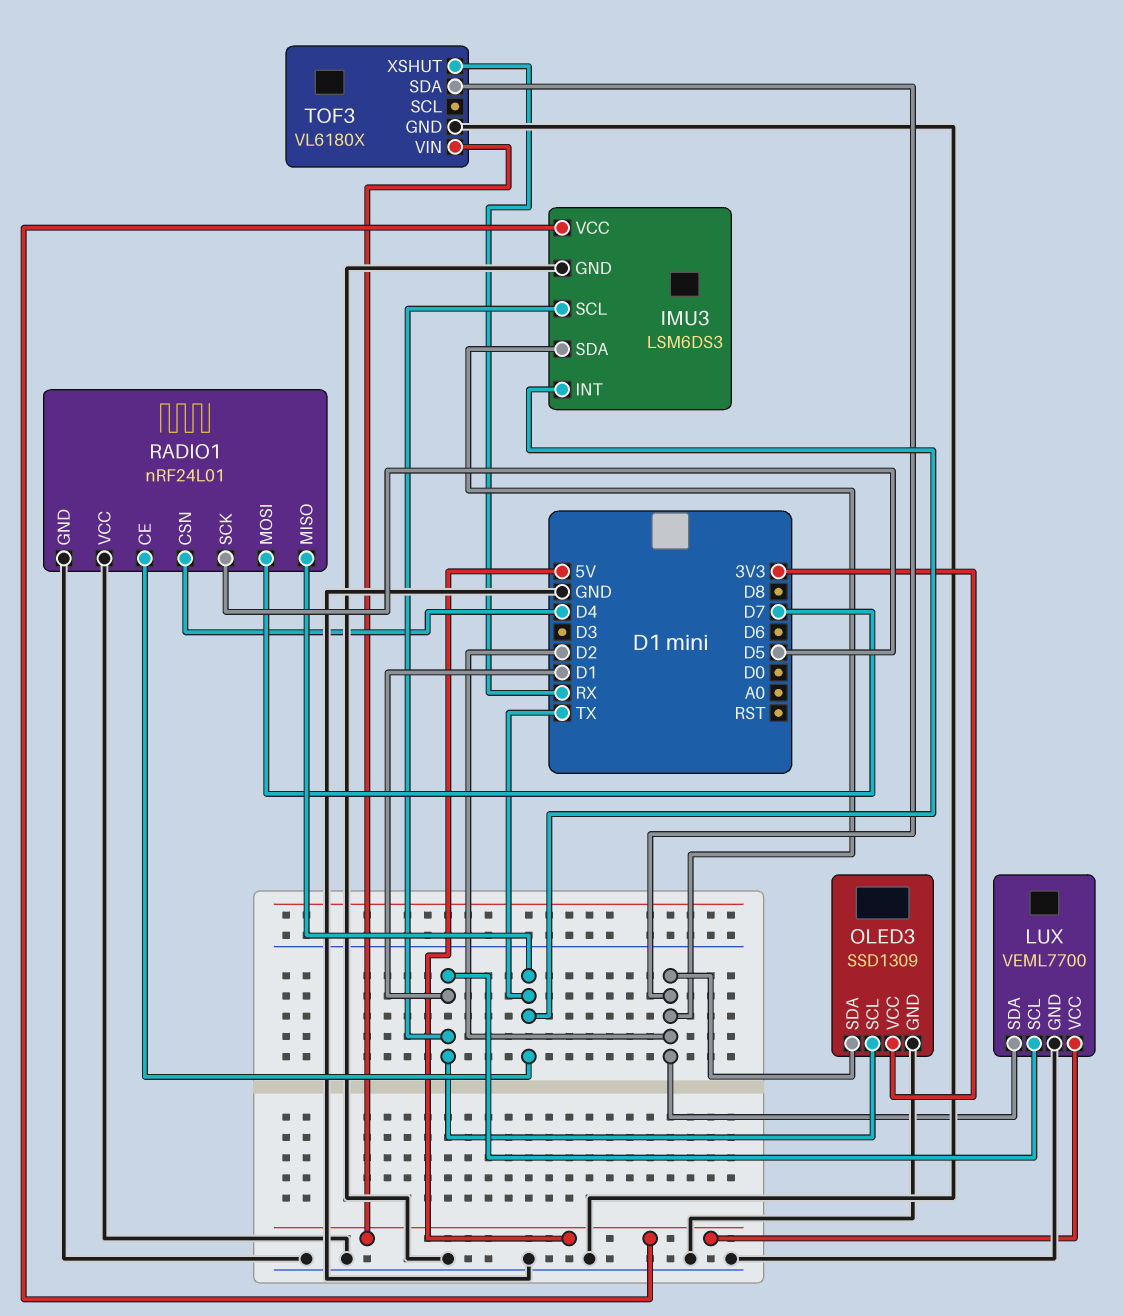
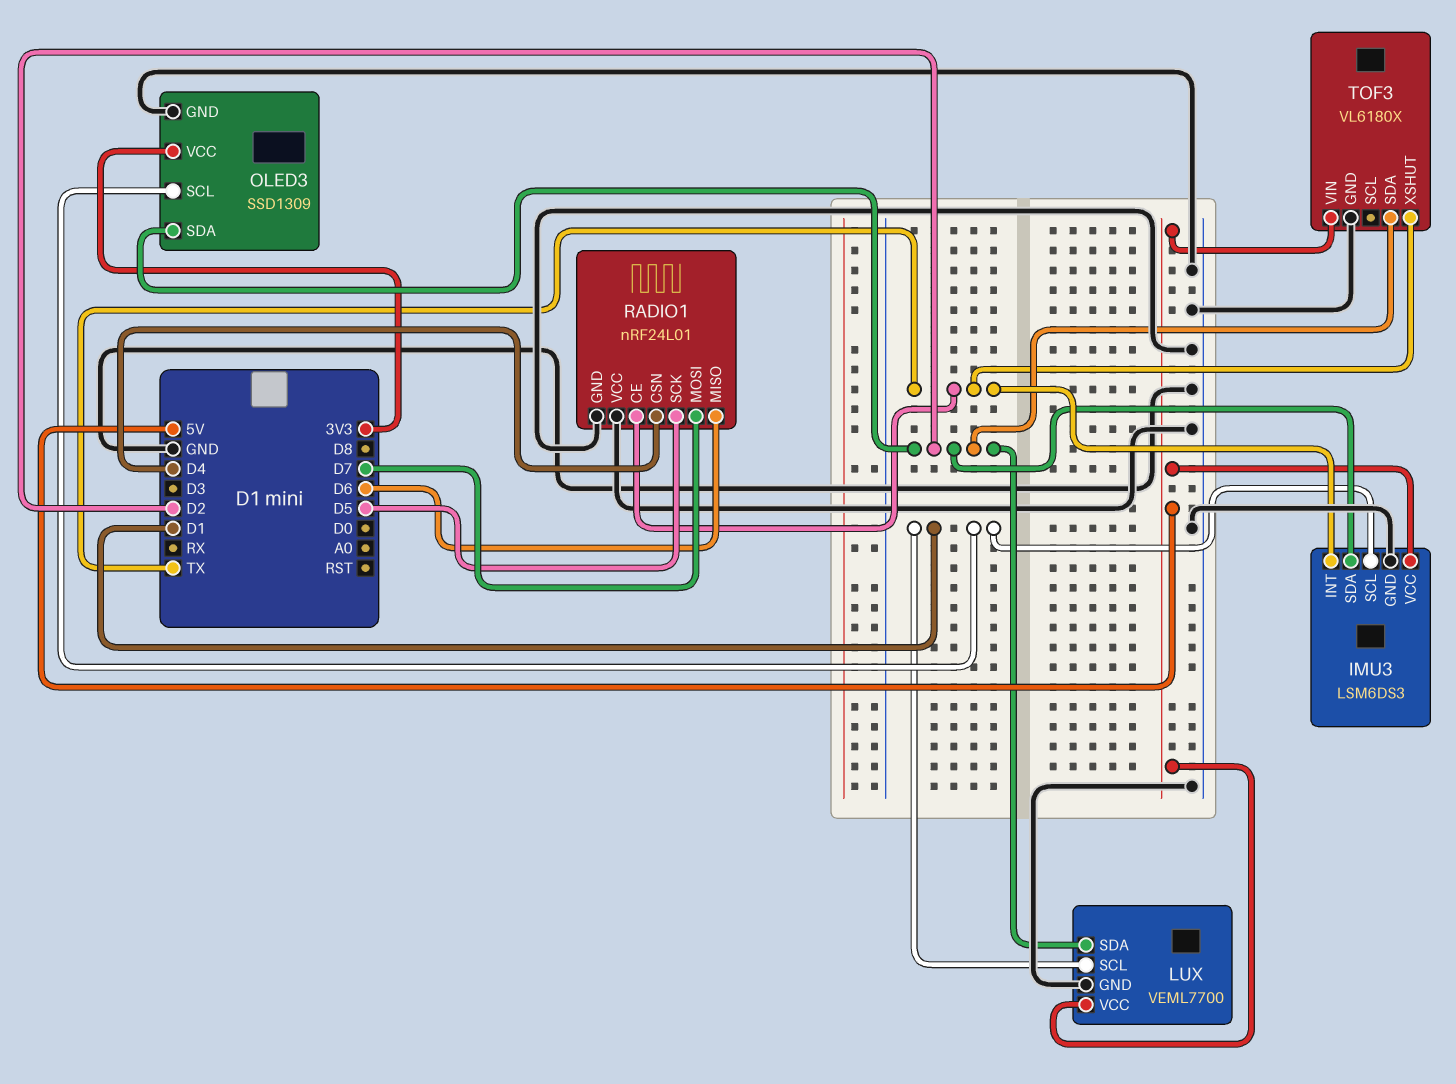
RADIO1 pin MISO: TX -> D6
TOF3 pin XSHUT: RX -> TX

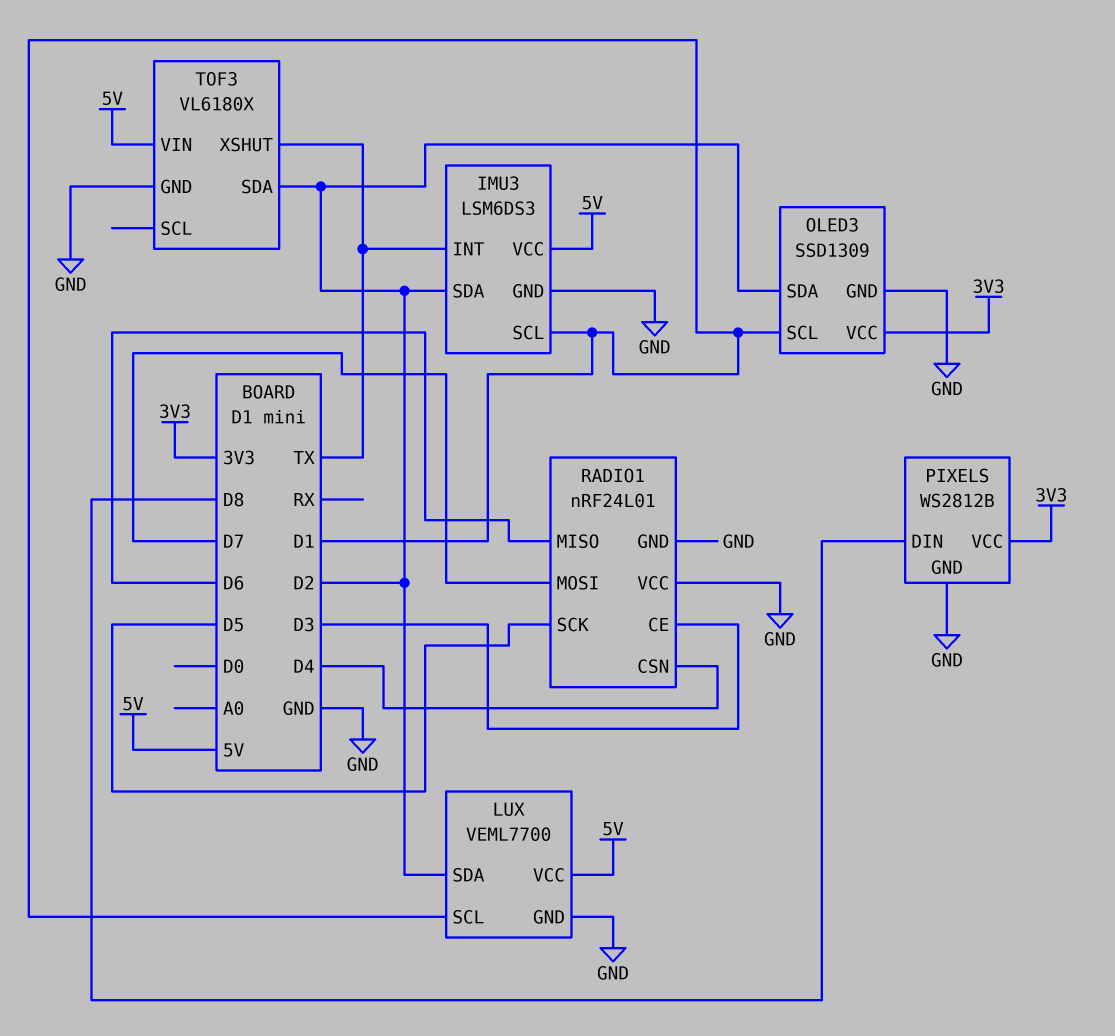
PIXELS: none -> WS2812B
PIXELS pin DIN: none -> D8
PIXELS pin GND: none -> GND
PIXELS pin VCC: none -> 3V3
RADIO1 pin CE: TX -> D3

